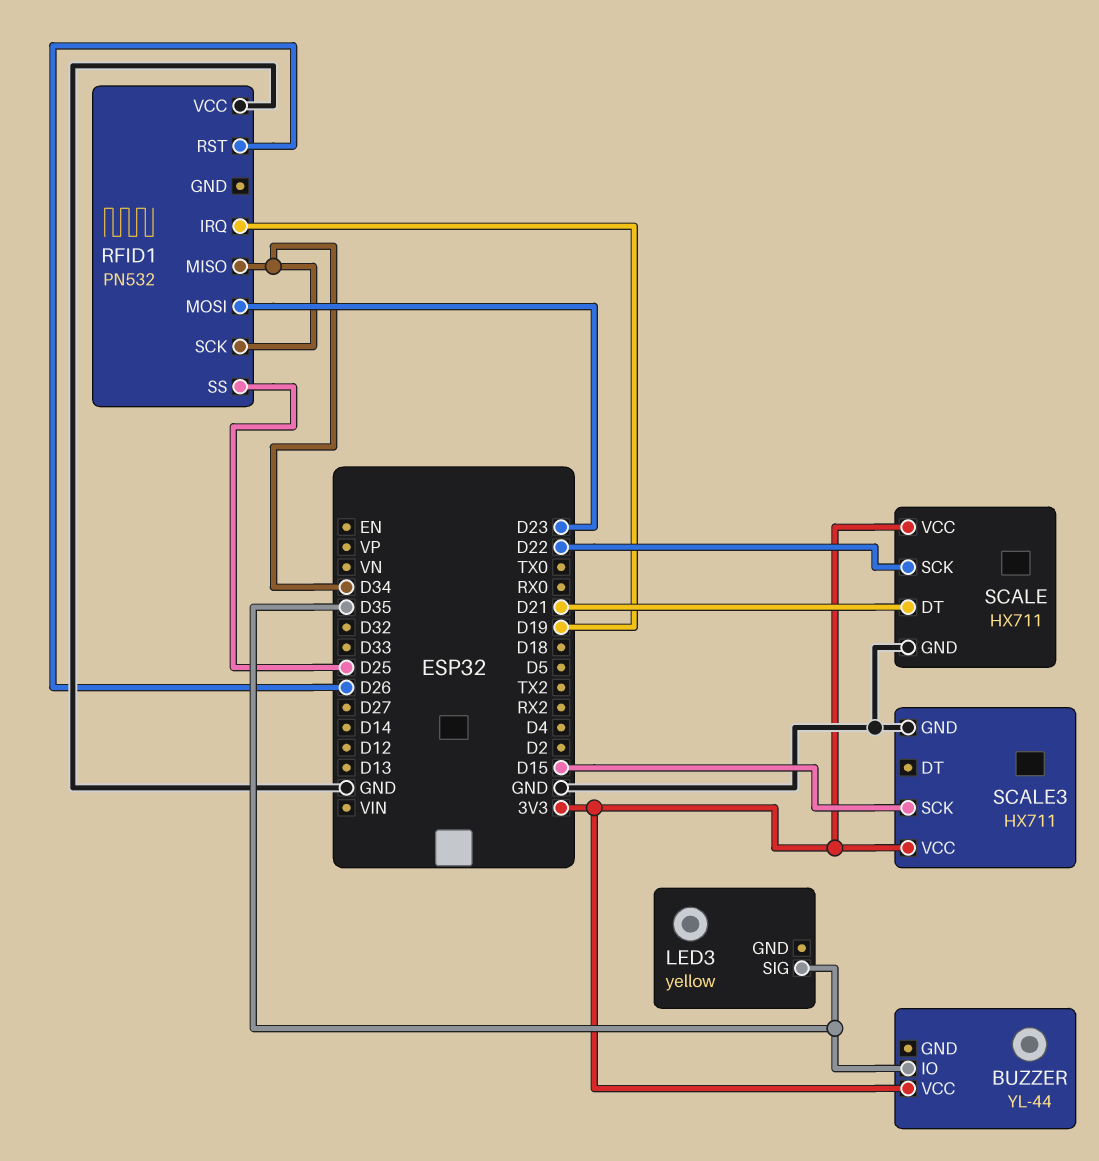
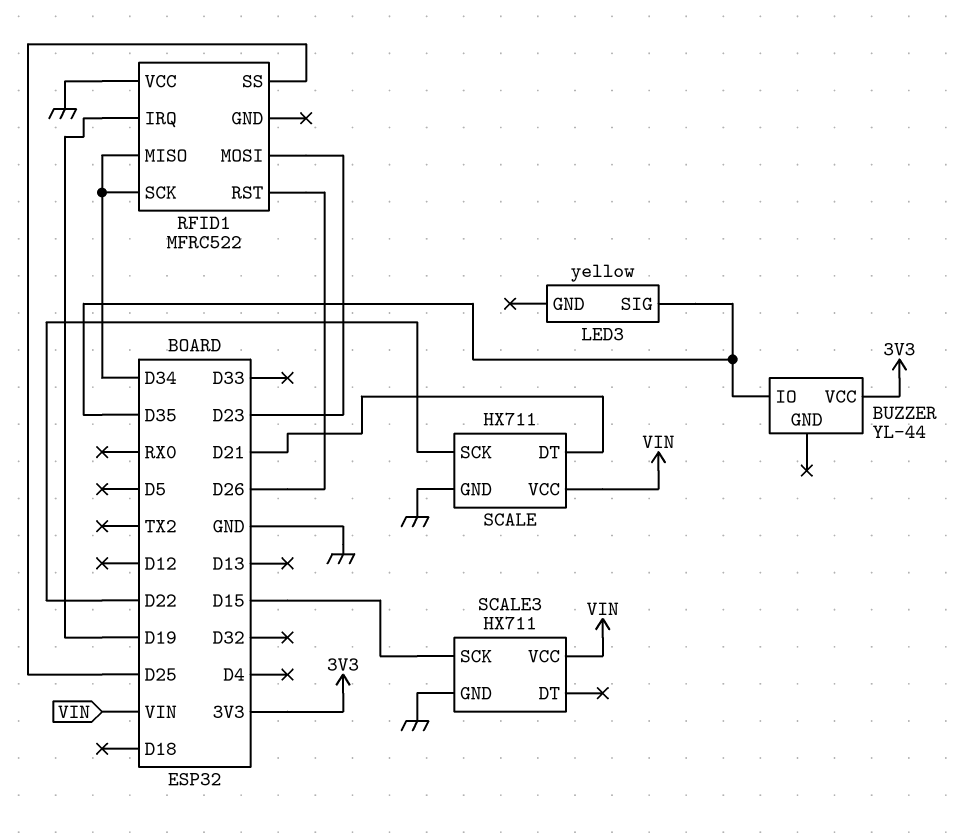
RFID1: PN532 -> MFRC522
SCALE pin VCC: 3V3 -> VIN
SCALE3 pin VCC: 3V3 -> VIN

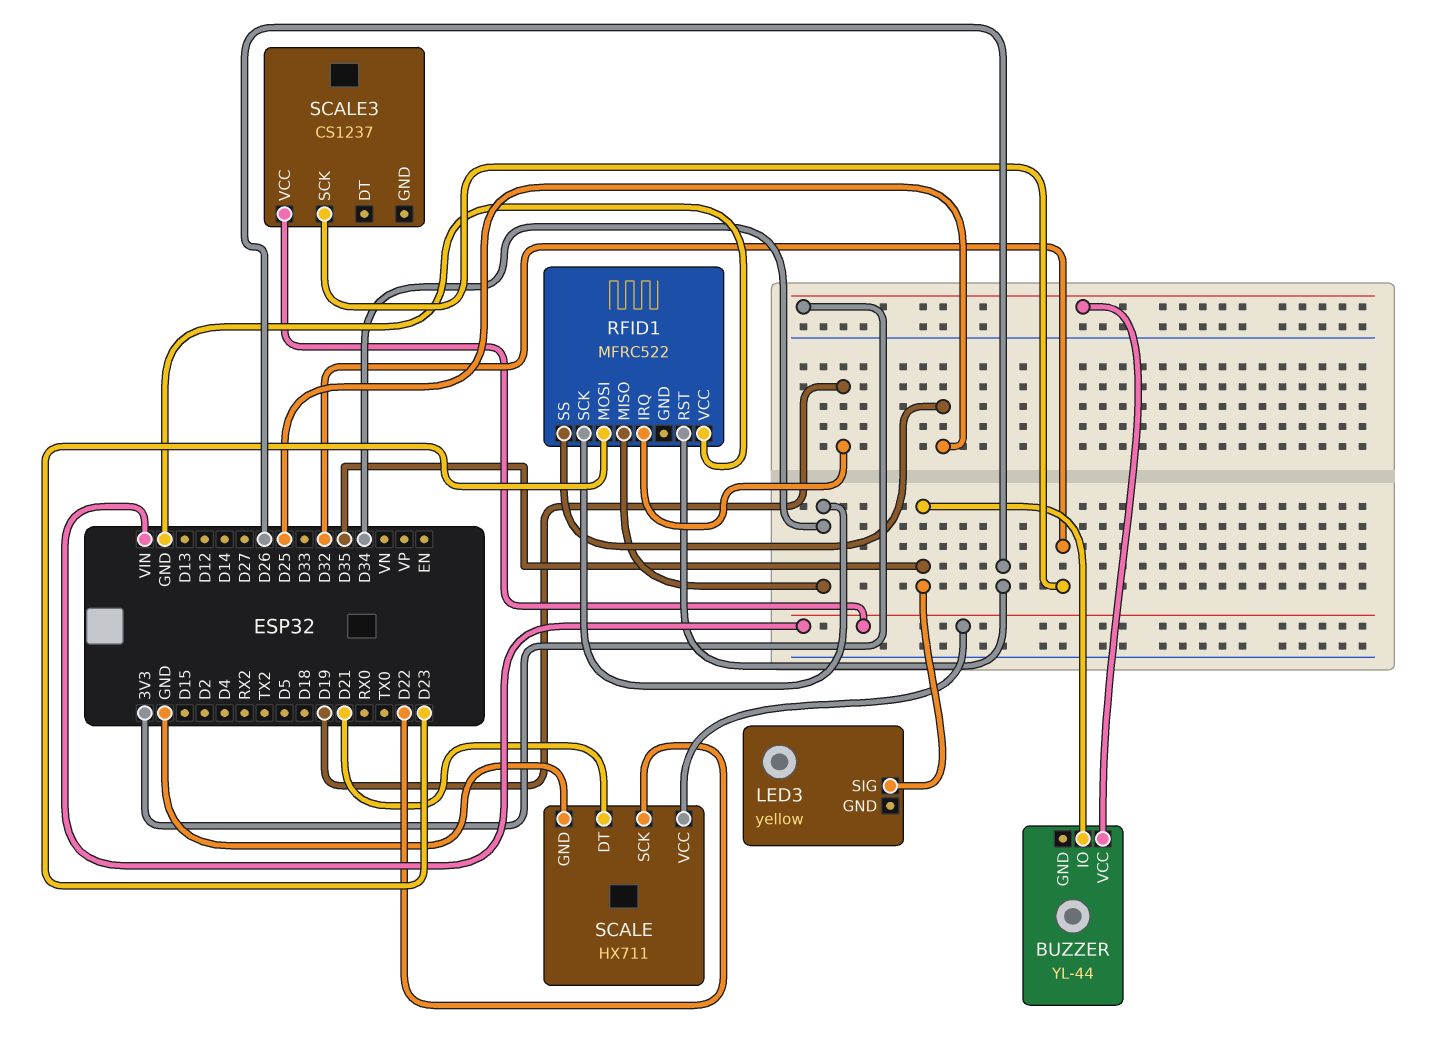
SCALE3: HX711 -> CS1237
SCALE3 pin GND: GND -> none
SCALE3 pin SCK: D15 -> D32

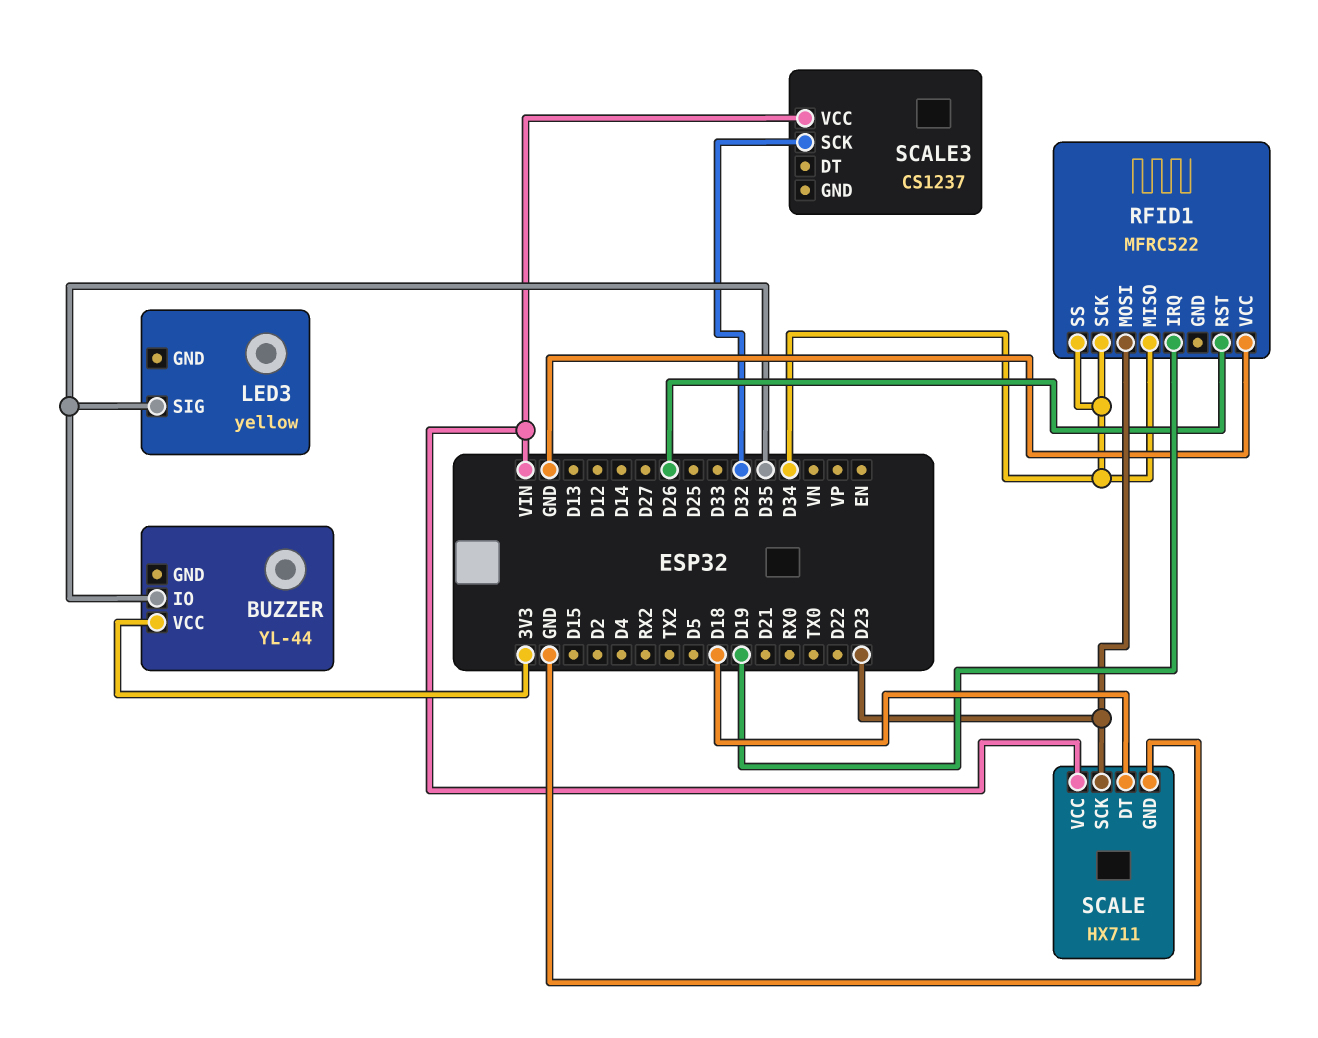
RFID1 pin SS: D25 -> D34
SCALE pin DT: D21 -> D18
SCALE pin SCK: D22 -> D23

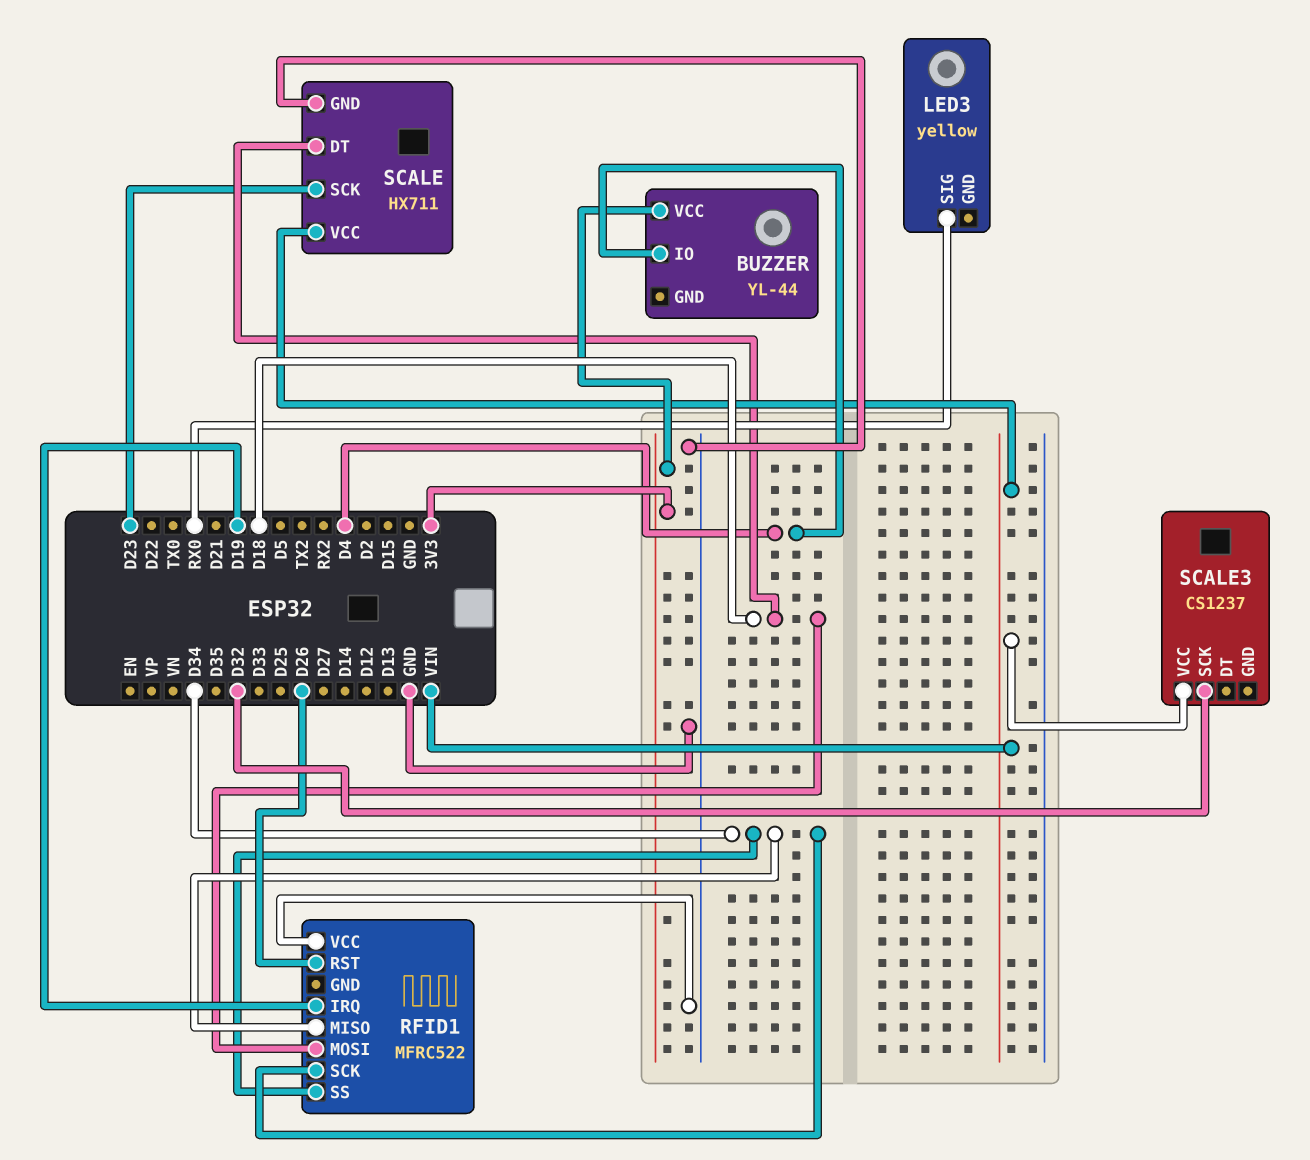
BUZZER pin IO: D35 -> D4
LED3 pin SIG: D35 -> RX0
RFID1 pin MOSI: D23 -> D18

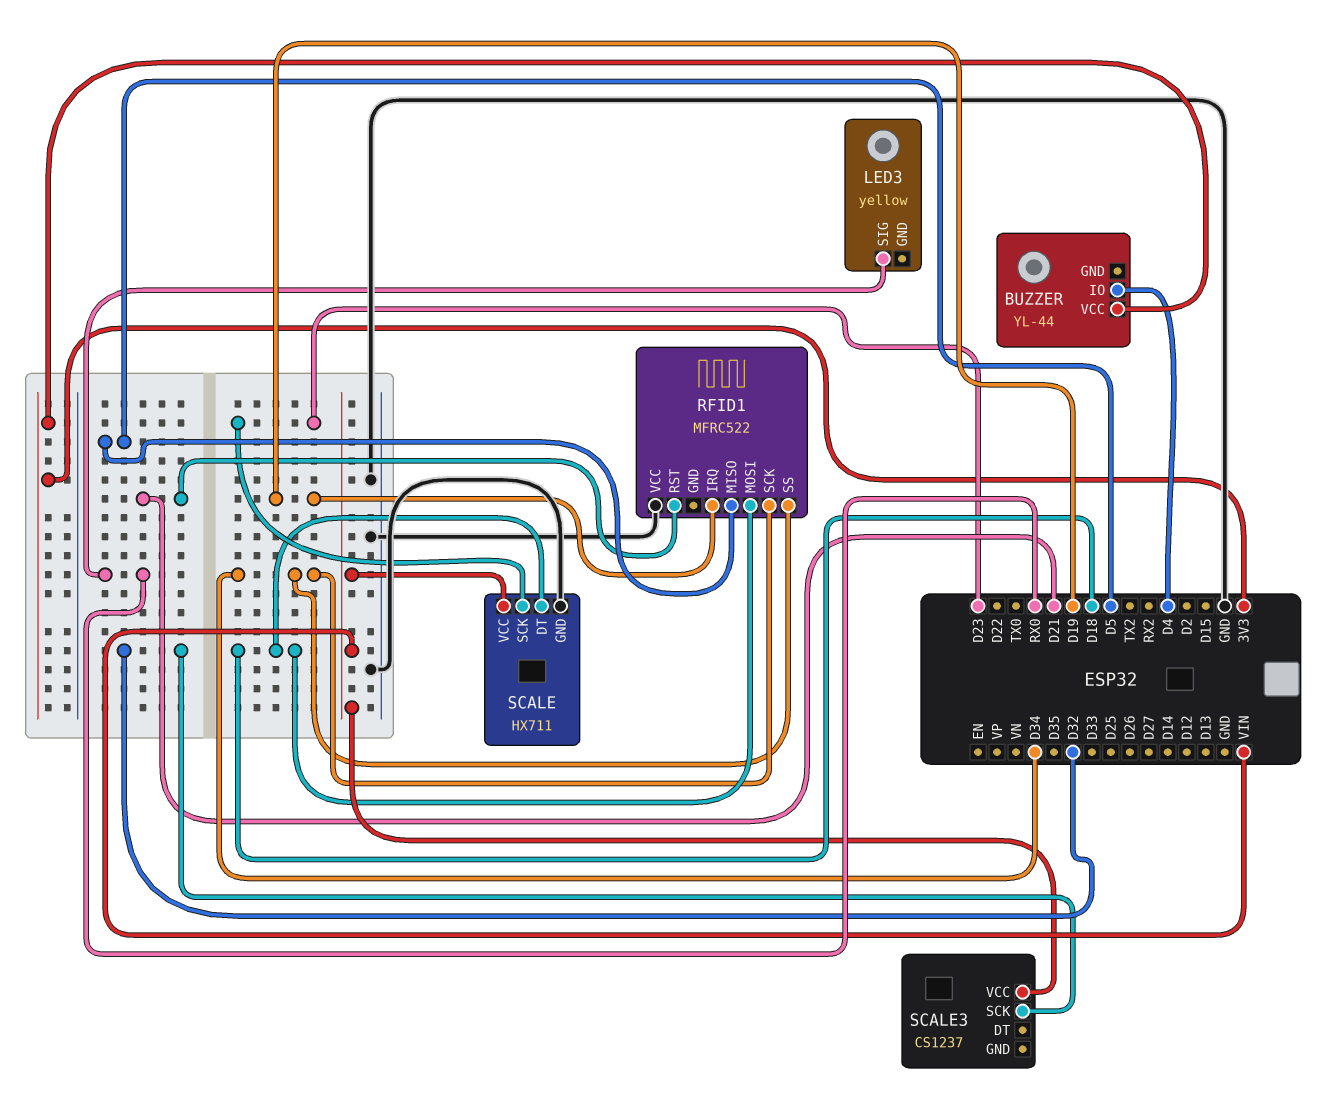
RFID1 pin MISO: D34 -> D5
RFID1 pin RST: D26 -> D21

